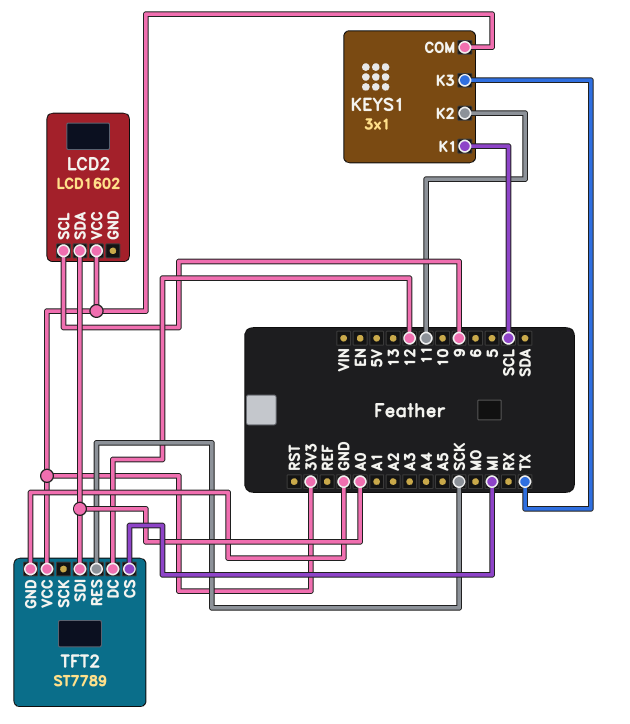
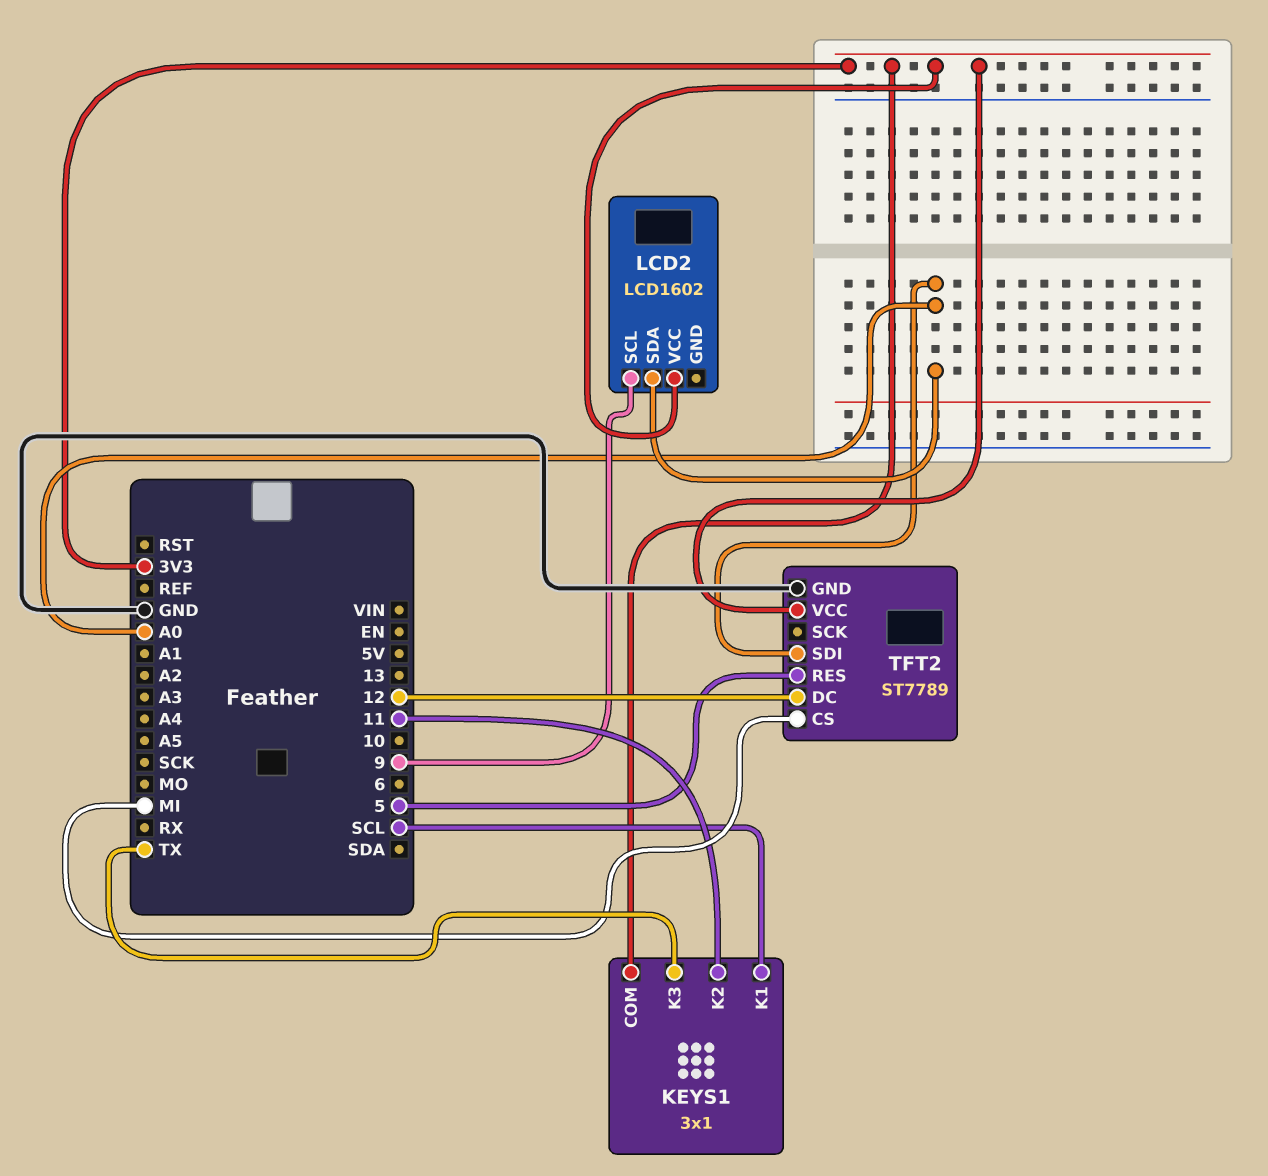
TFT2 pin RES: SCK -> 5

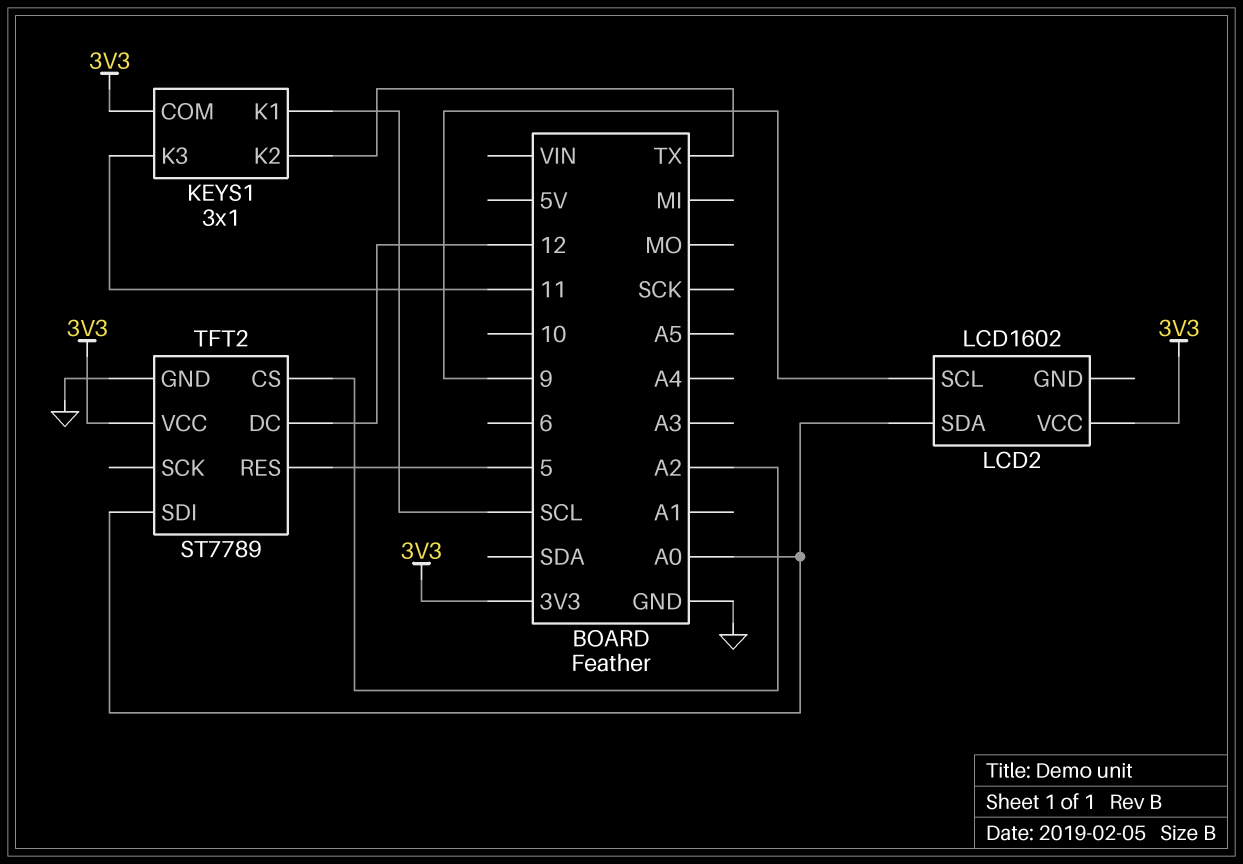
KEYS1 pin K2: 11 -> TX
KEYS1 pin K3: TX -> 11
TFT2 pin CS: MI -> A2

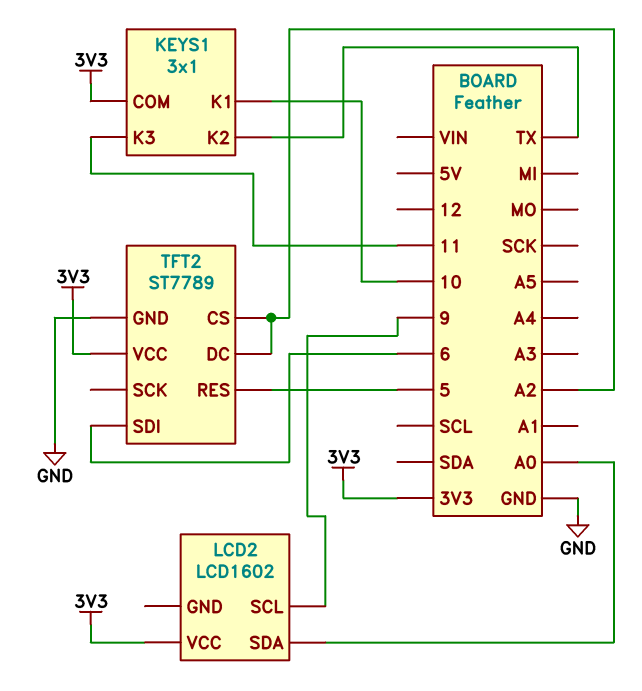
KEYS1 pin K1: SCL -> 10
TFT2 pin DC: 12 -> A2
TFT2 pin SDI: A0 -> 6

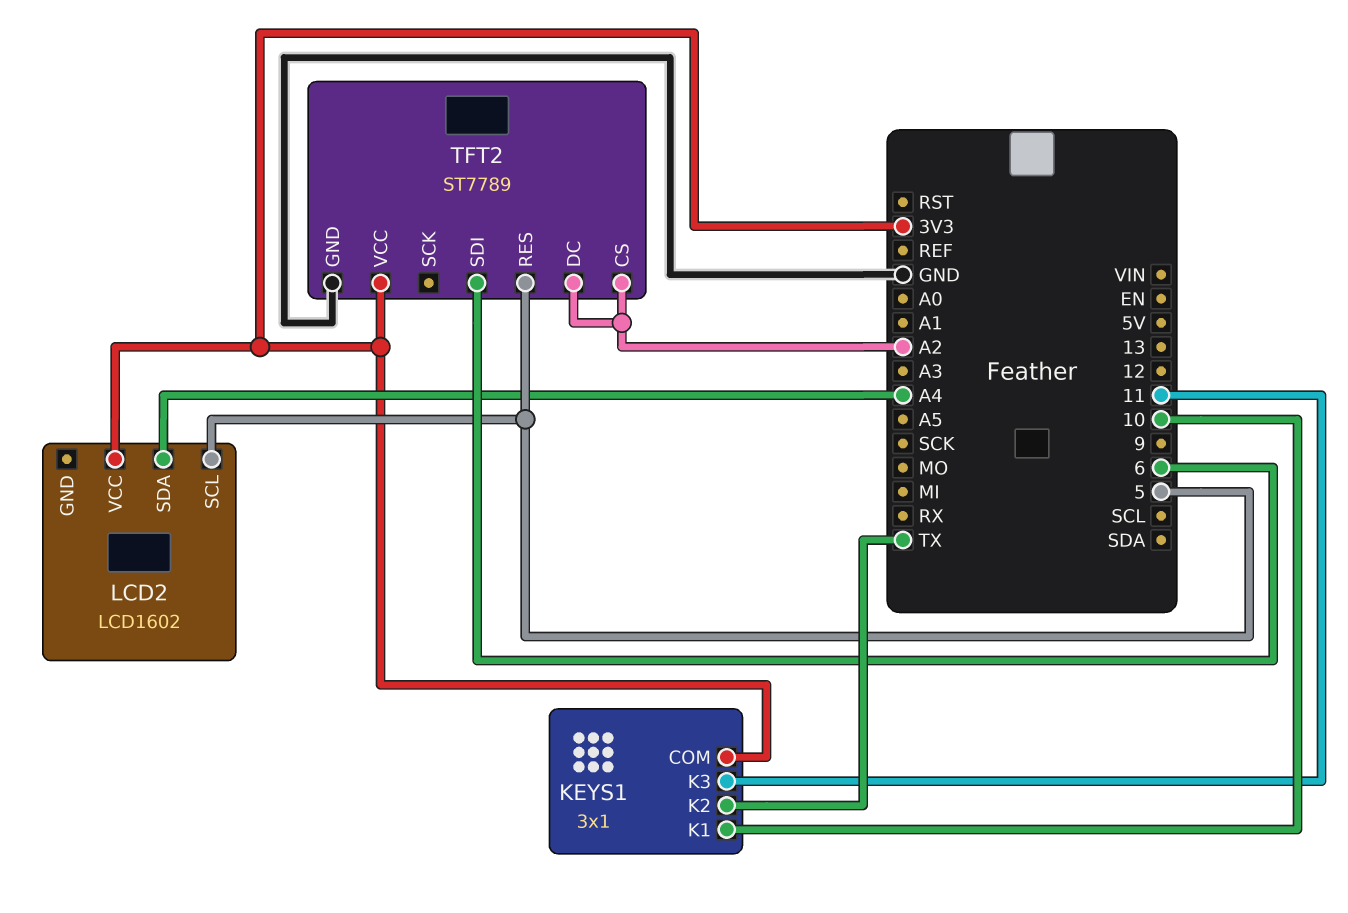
LCD2 pin SCL: 9 -> 5
LCD2 pin SDA: A0 -> A4

